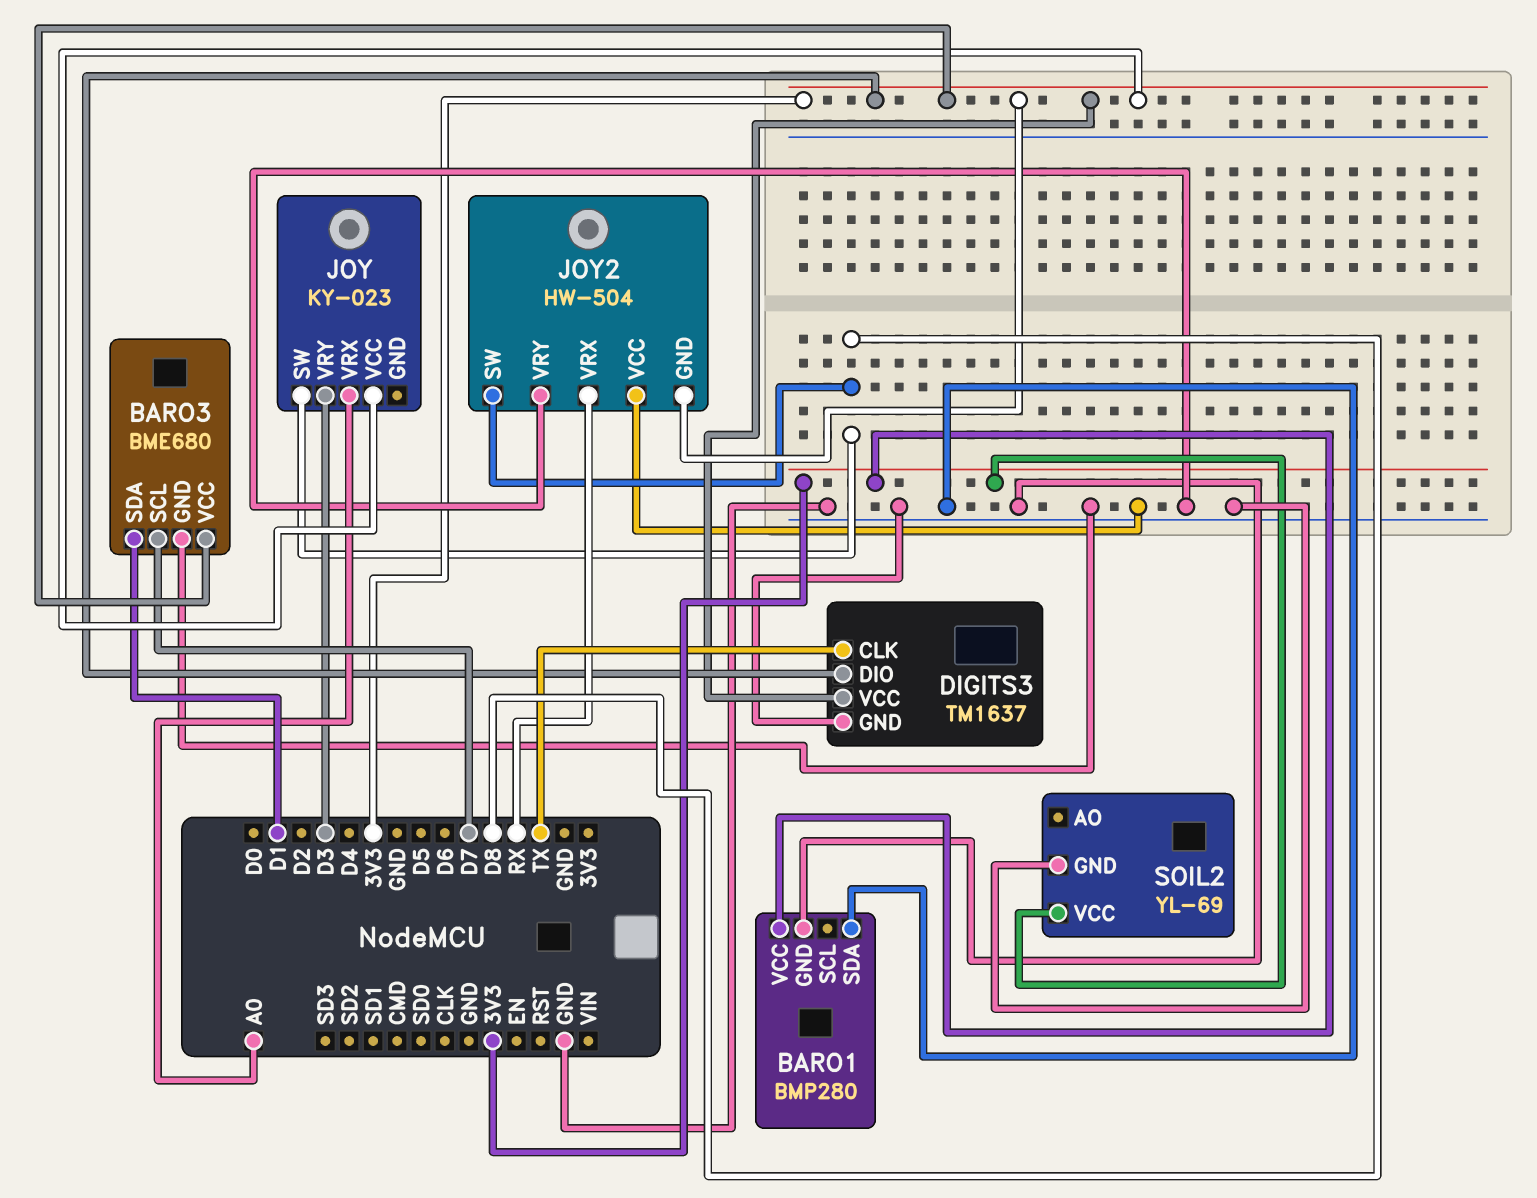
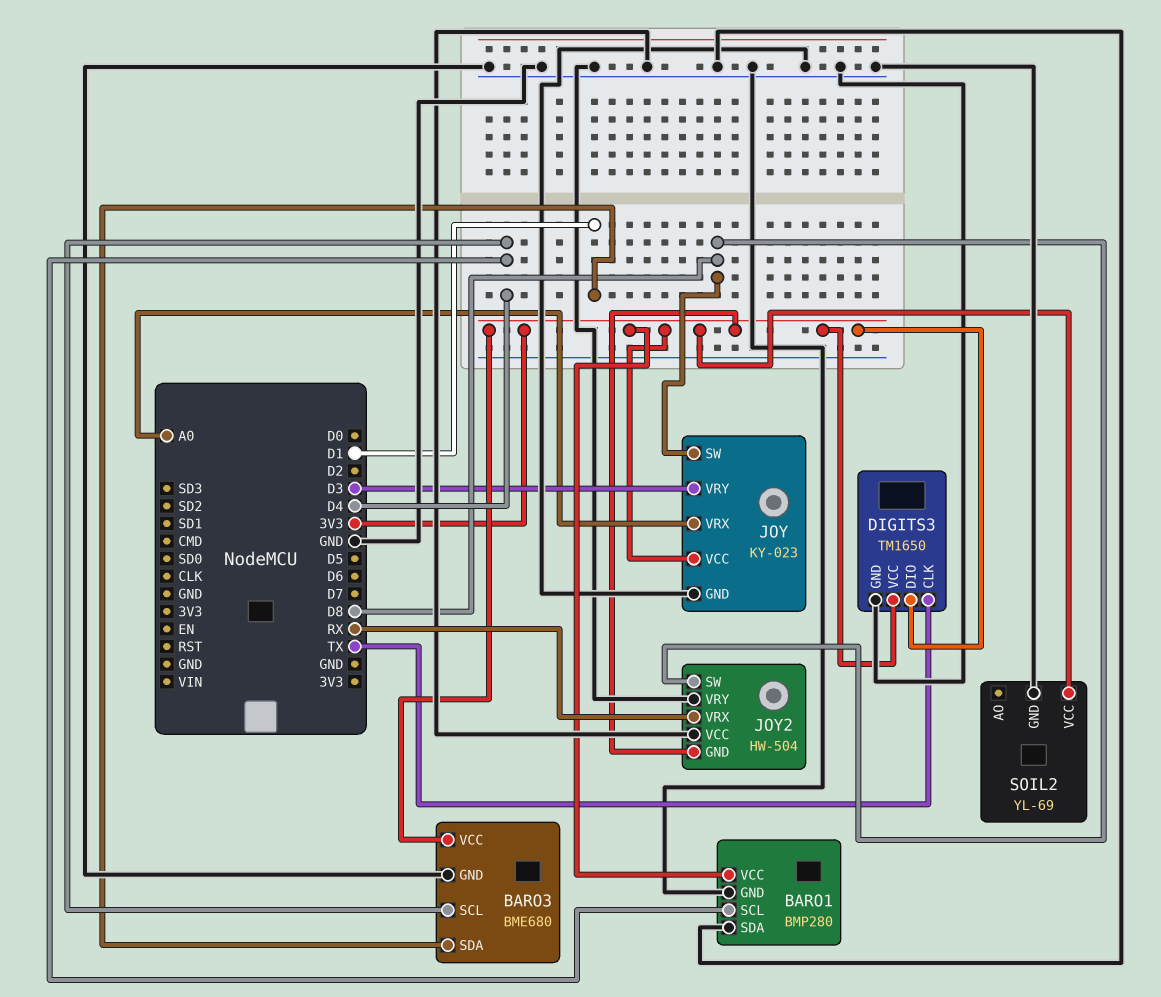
BARO1 pin SCL: none -> D4
BARO3 pin SCL: D7 -> D4
DIGITS3: TM1637 -> TM1650
JOY pin GND: none -> GND

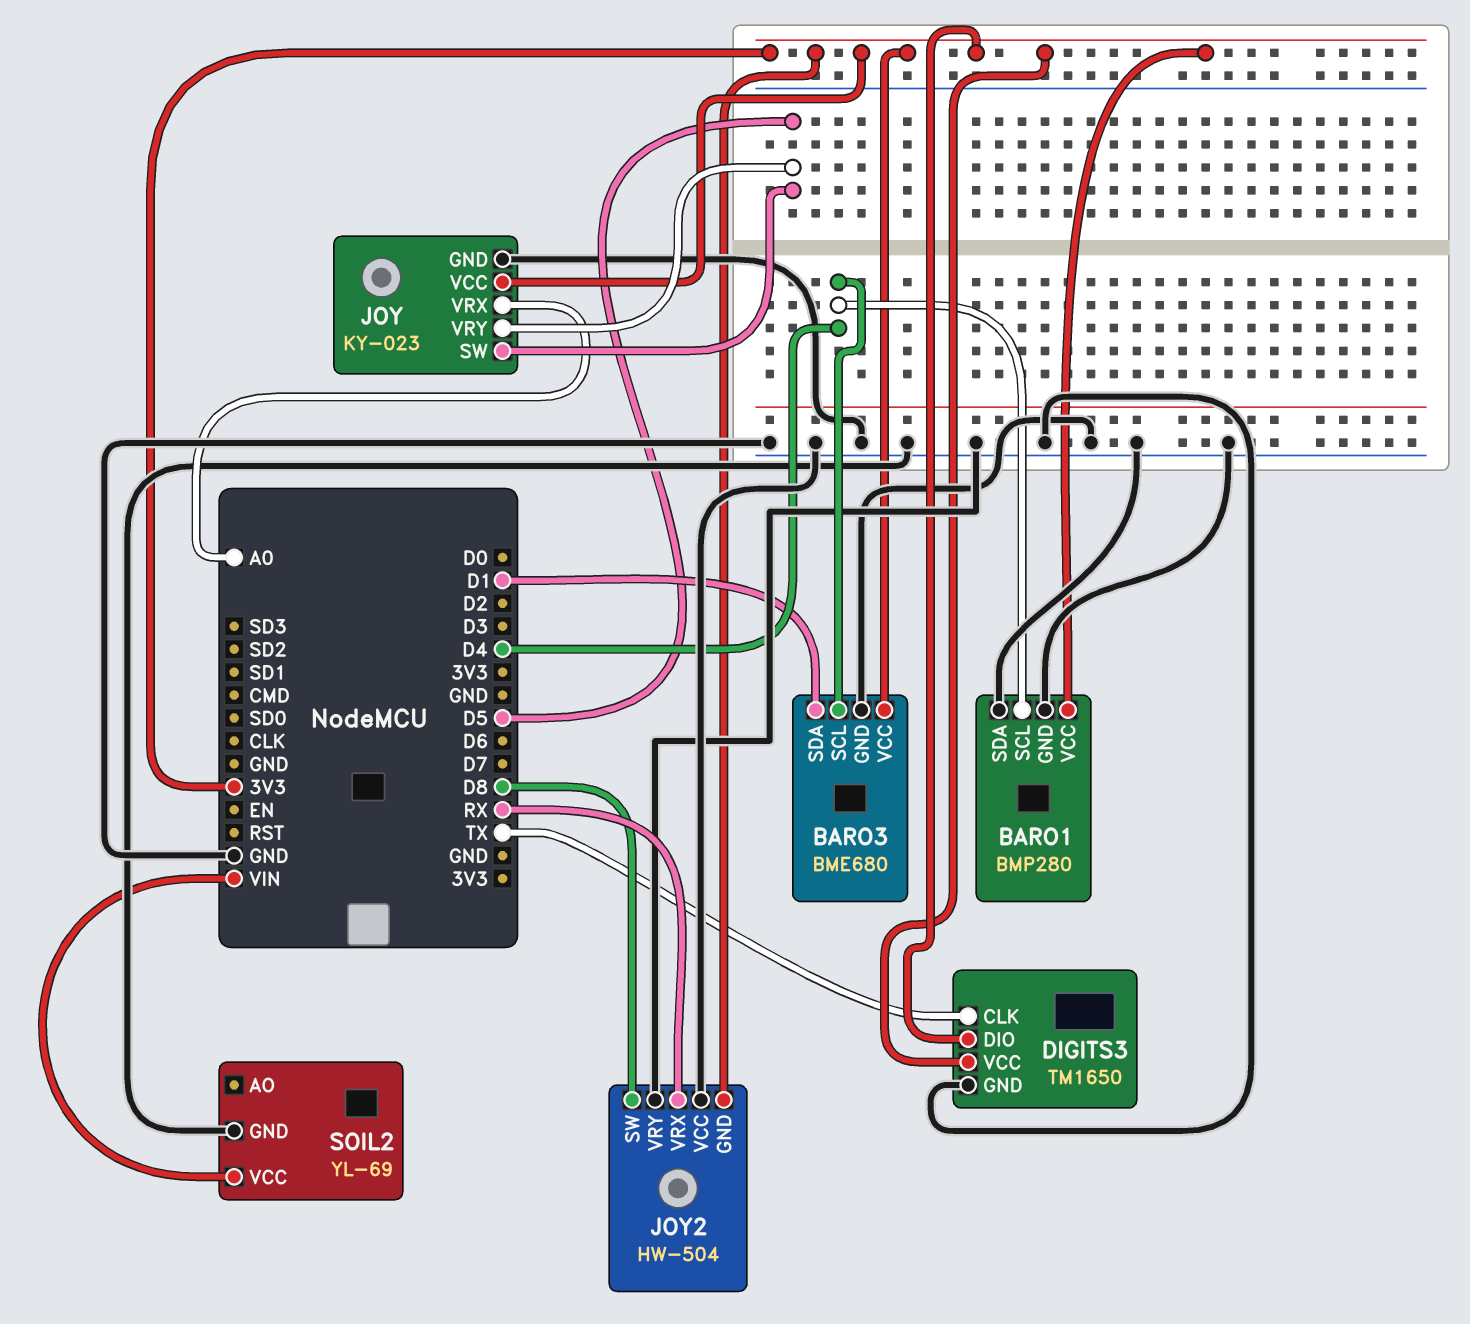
JOY pin SW: D8 -> D5
JOY pin VRY: D3 -> D5
SOIL2 pin VCC: 3V3 -> VIN

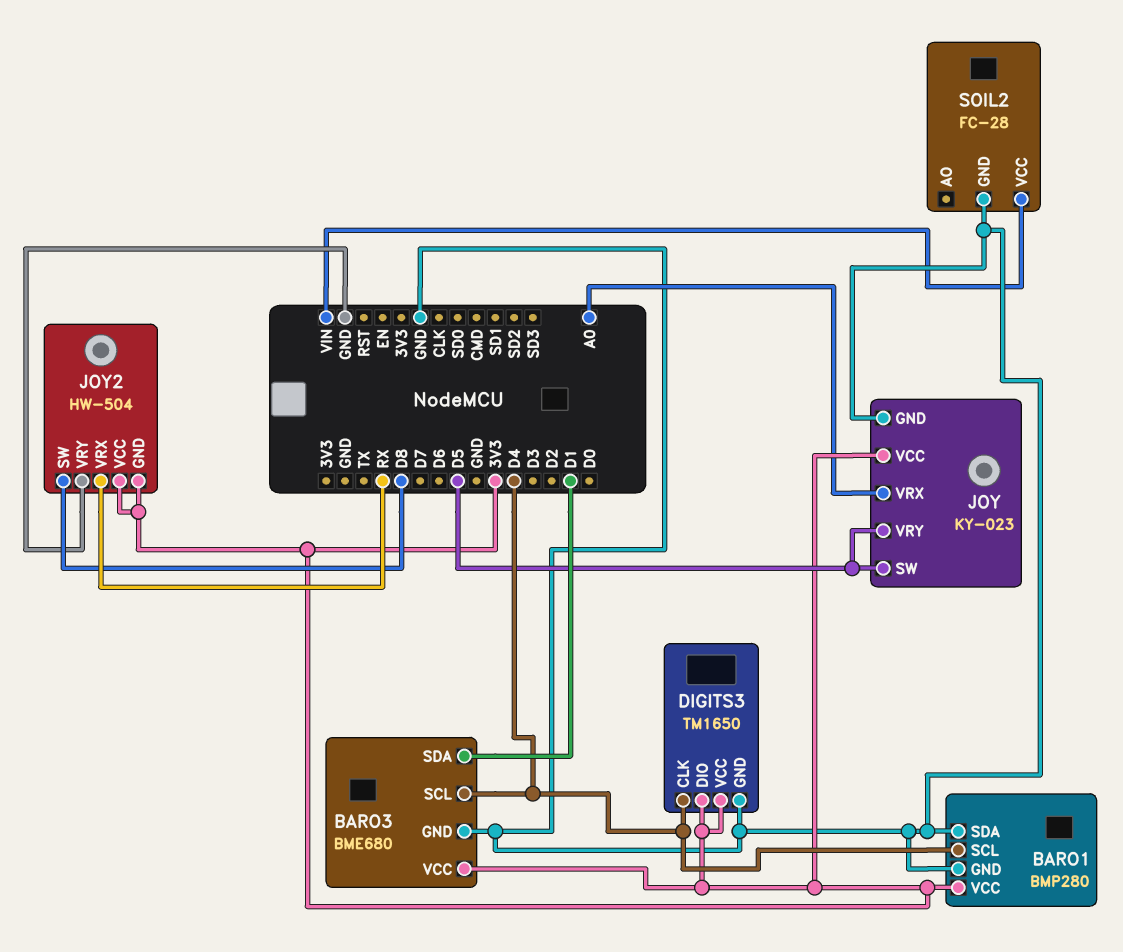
DIGITS3 pin CLK: TX -> D4
JOY2 pin VCC: GND -> 3V3
SOIL2: YL-69 -> FC-28

